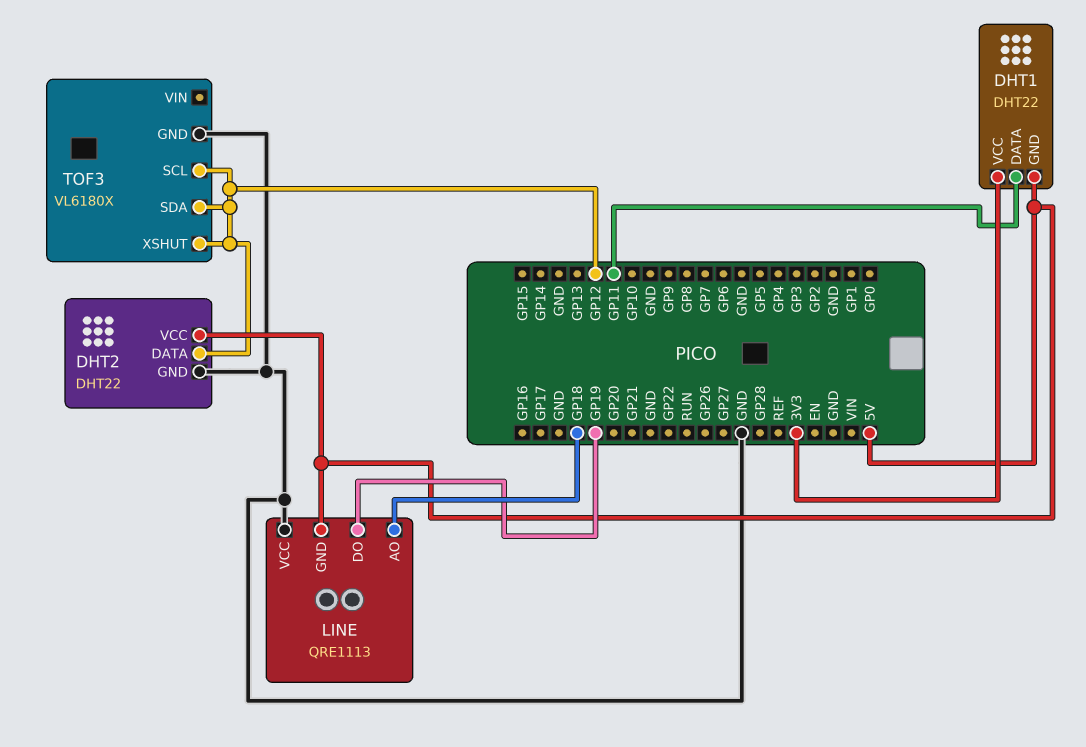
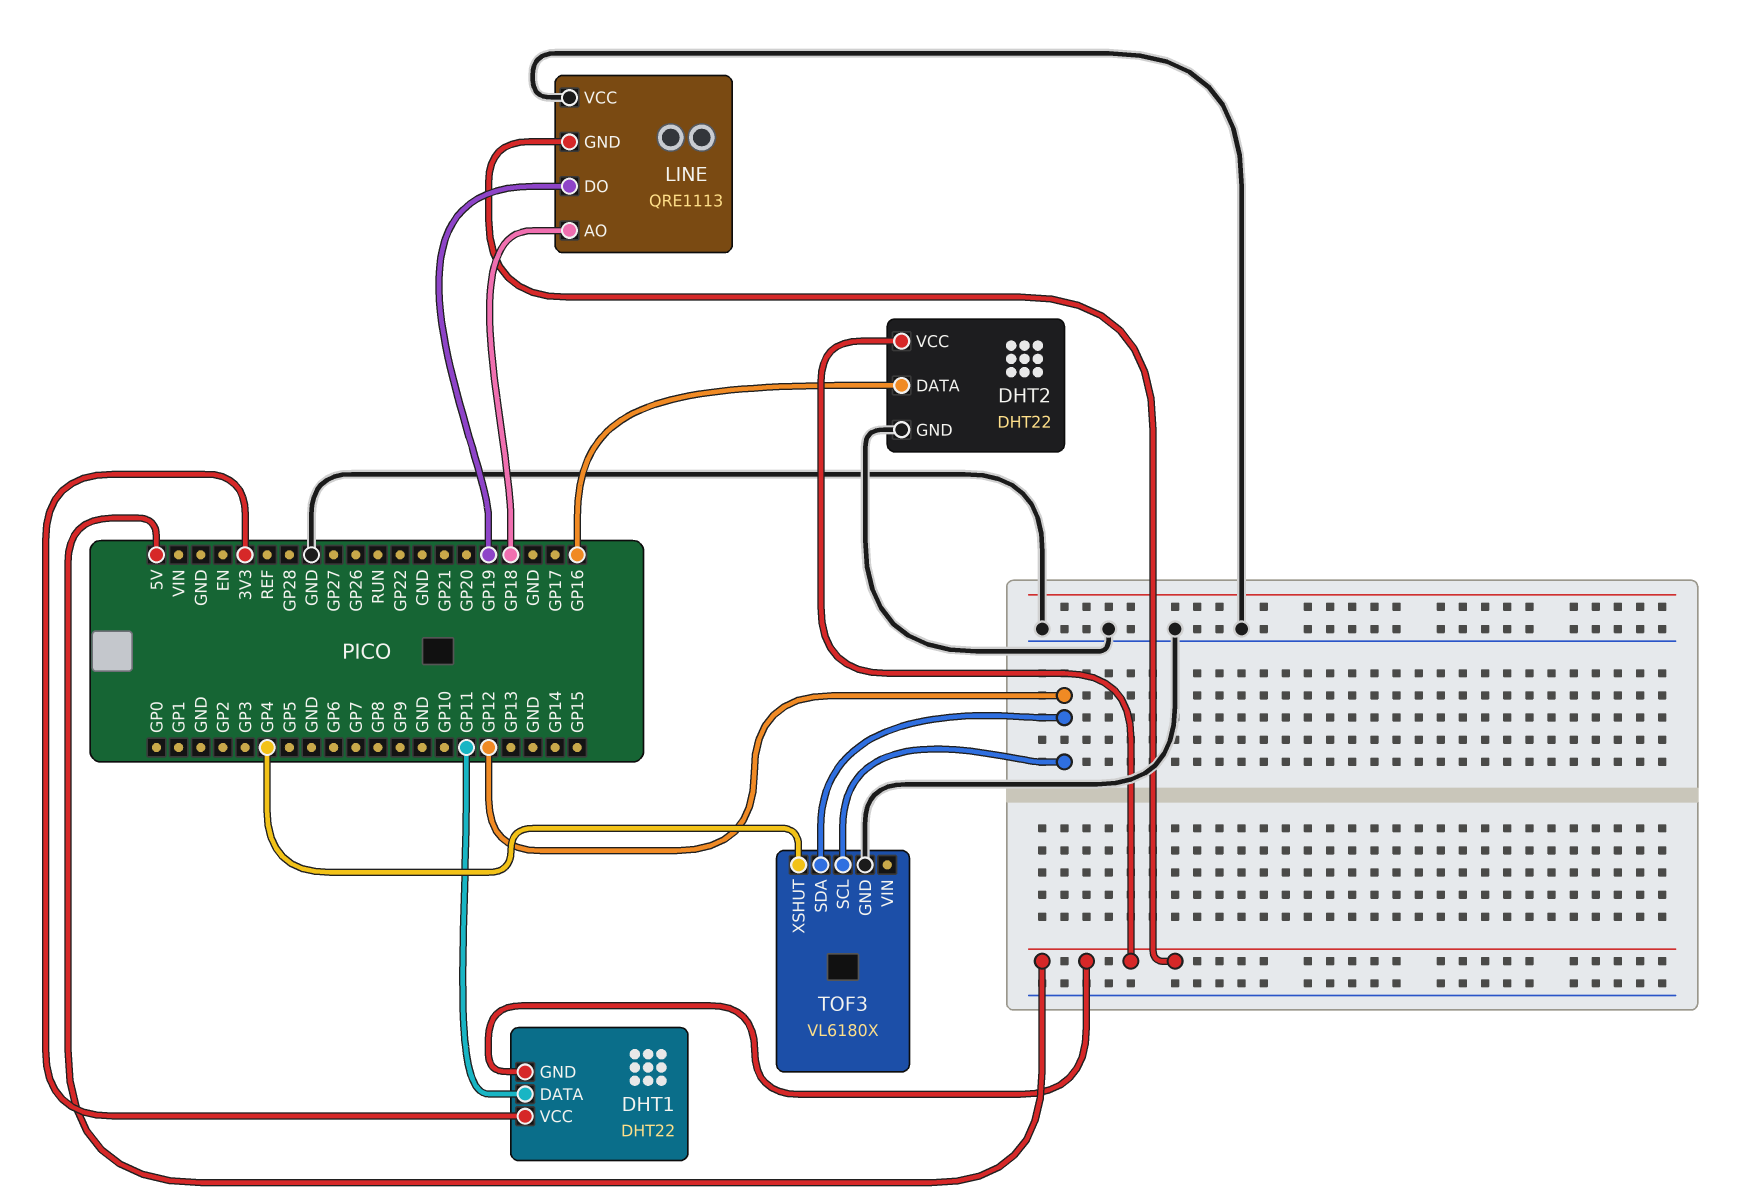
DHT2 pin DATA: GP12 -> GP16
TOF3 pin XSHUT: GP12 -> GP4

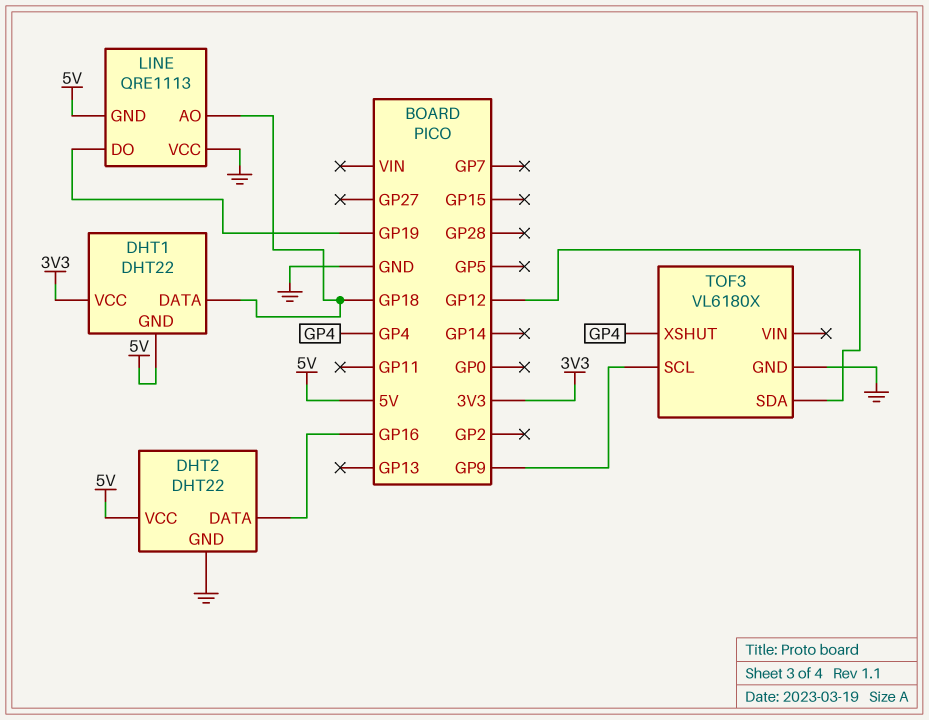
DHT1 pin DATA: GP11 -> GP18
TOF3 pin SCL: GP12 -> GP9

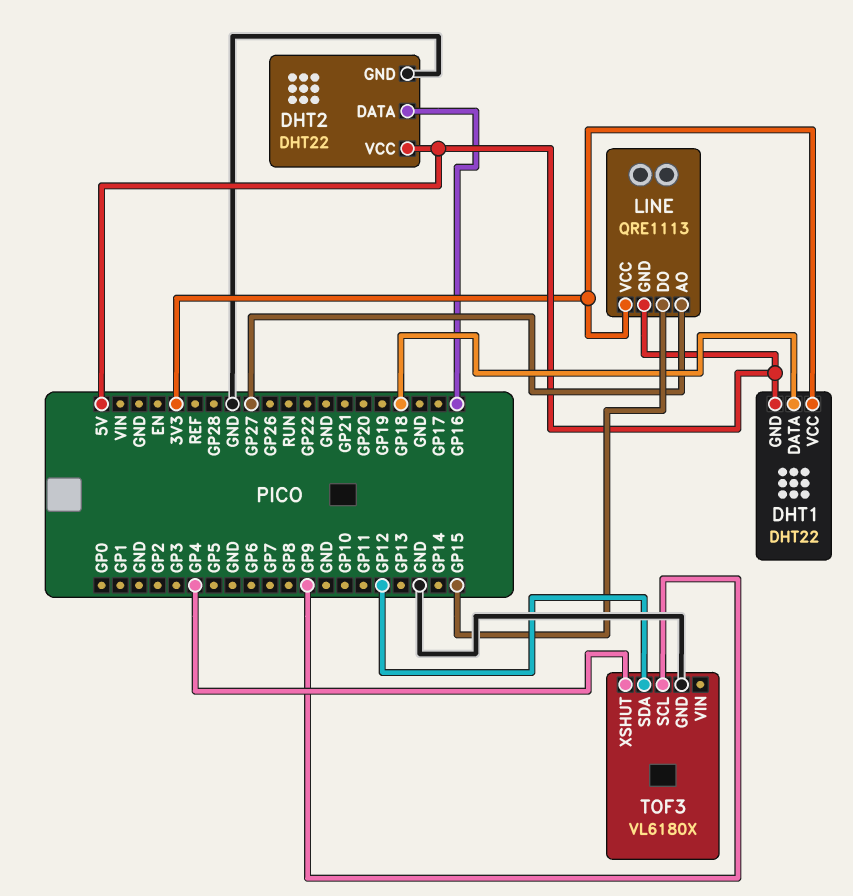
LINE pin AO: GP18 -> GP27
LINE pin DO: GP19 -> GP15
LINE pin VCC: GND -> 3V3

